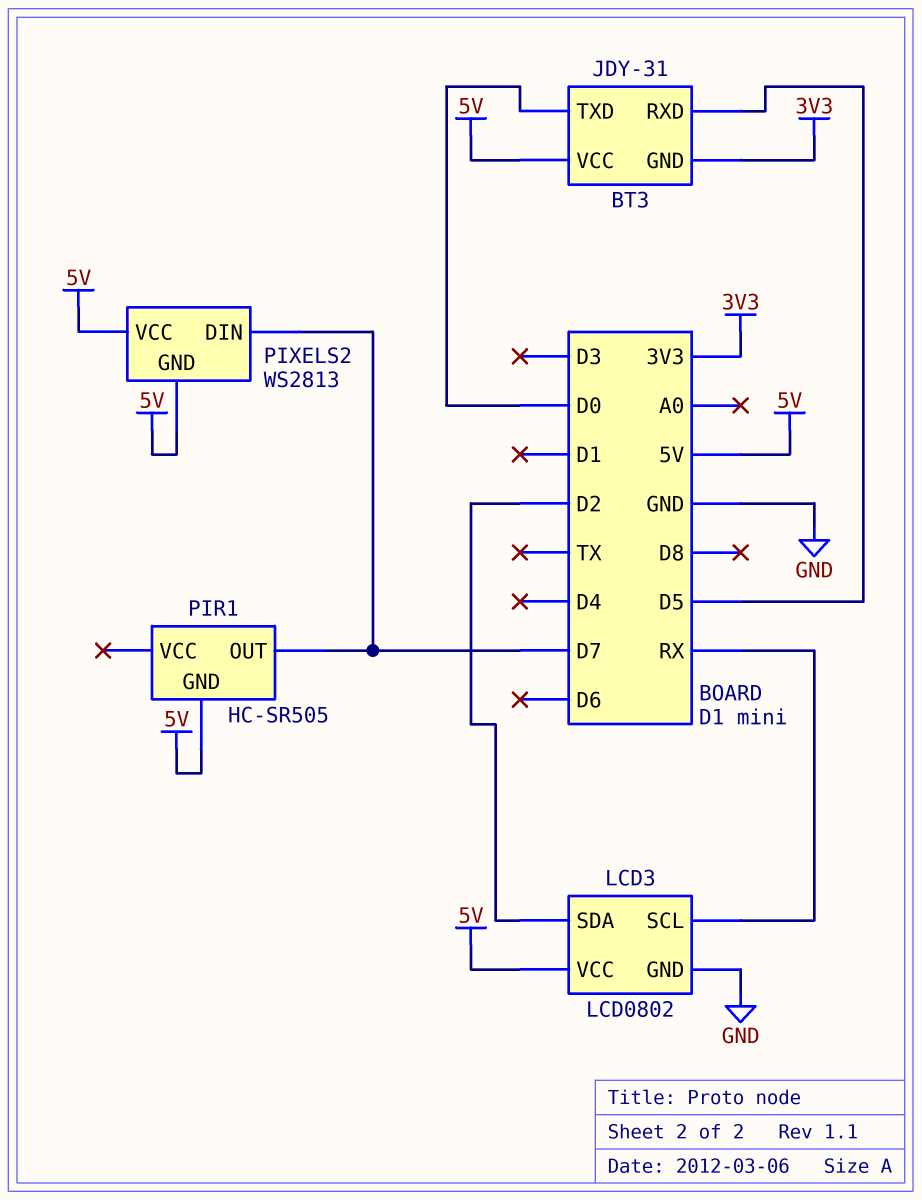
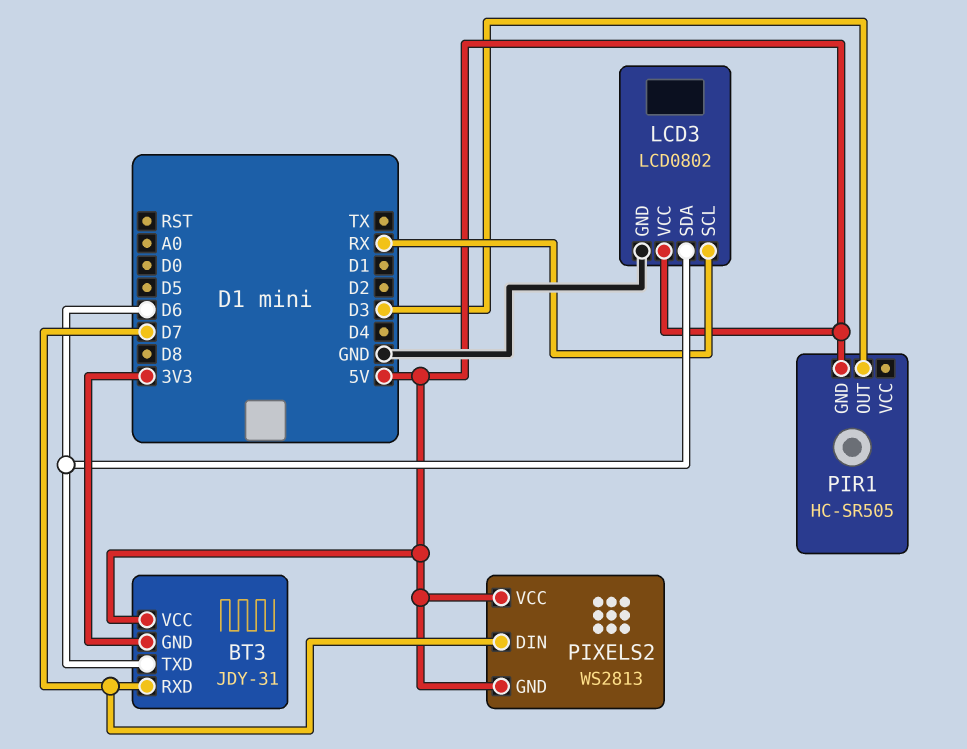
BT3 pin RXD: D5 -> D7
BT3 pin TXD: D0 -> D6
LCD3 pin SDA: D2 -> D6
PIR1 pin OUT: D7 -> D3

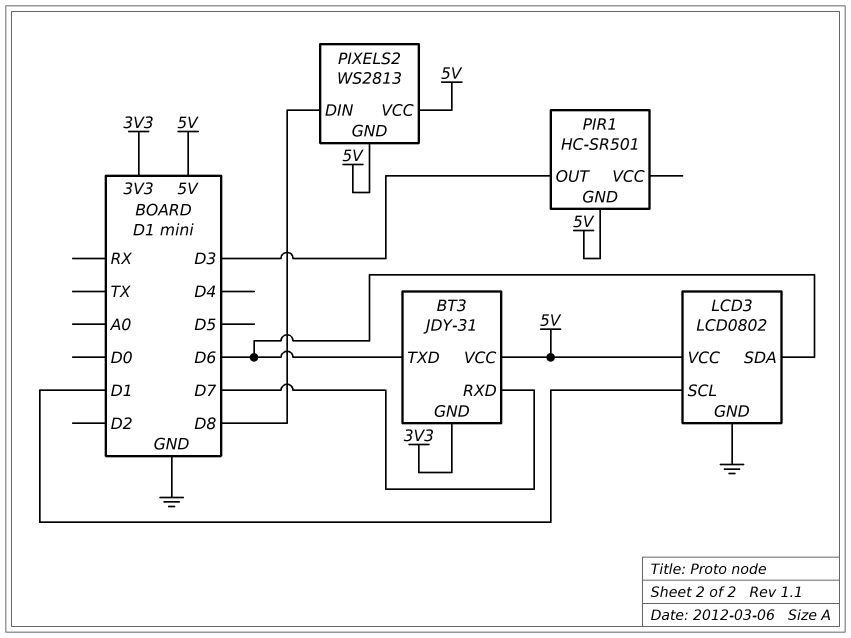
LCD3 pin SCL: RX -> D1
PIR1: HC-SR505 -> HC-SR501
PIXELS2 pin DIN: D7 -> D8

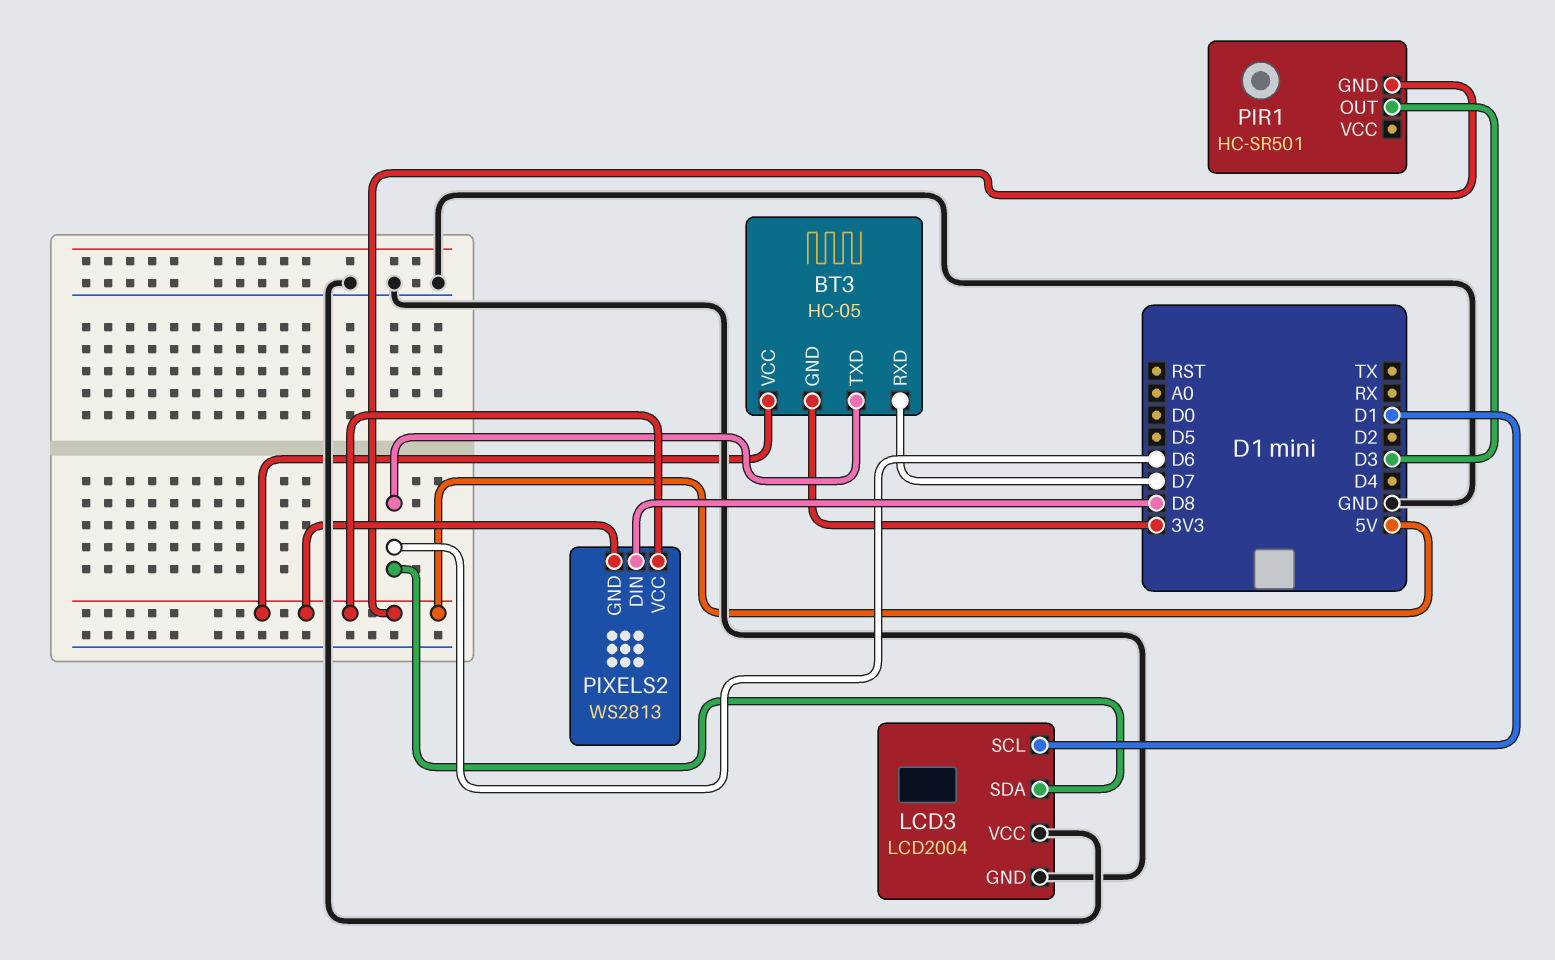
BT3: JDY-31 -> HC-05
LCD3: LCD0802 -> LCD2004
LCD3 pin VCC: 5V -> GND

